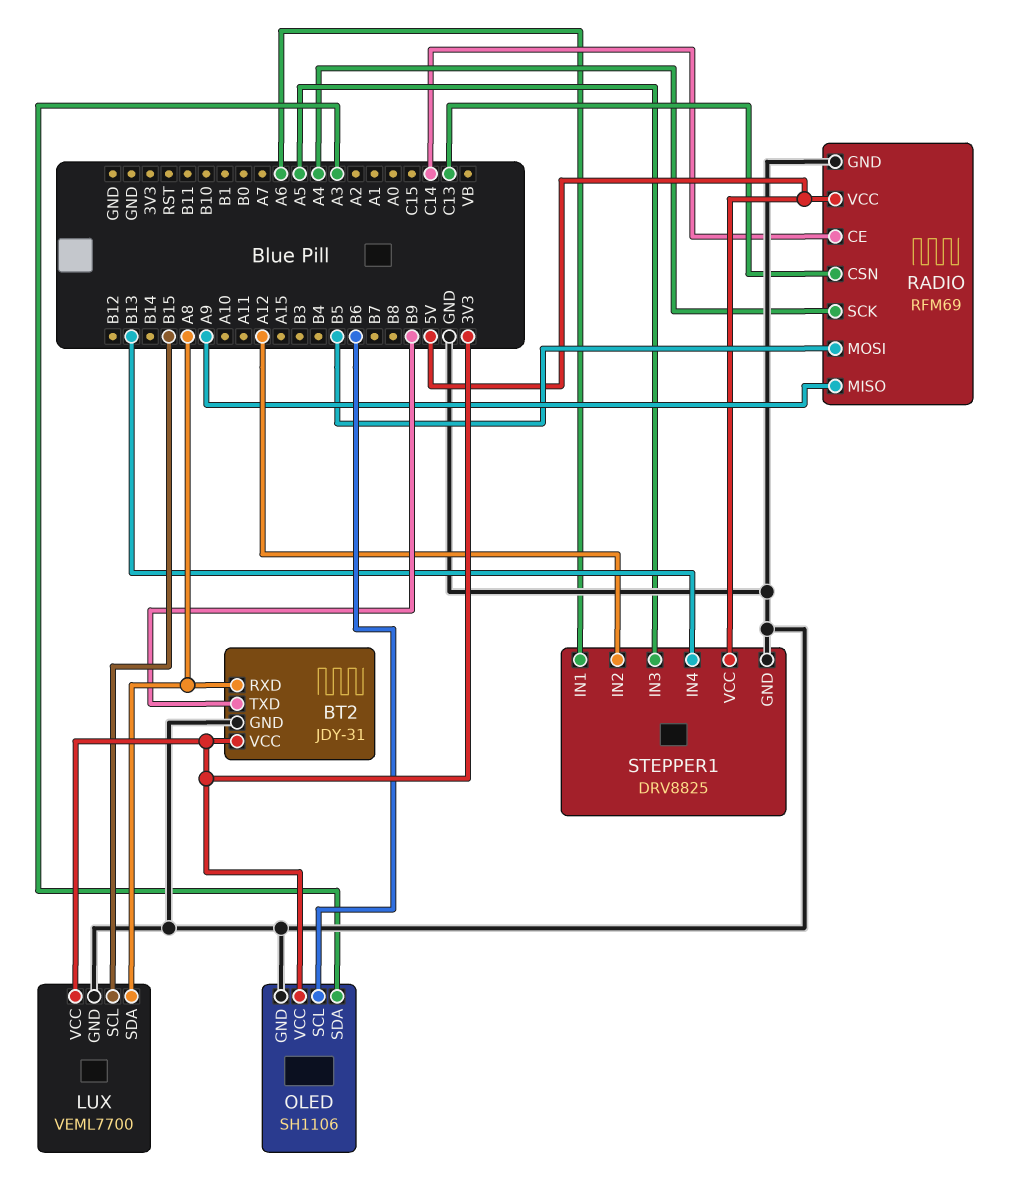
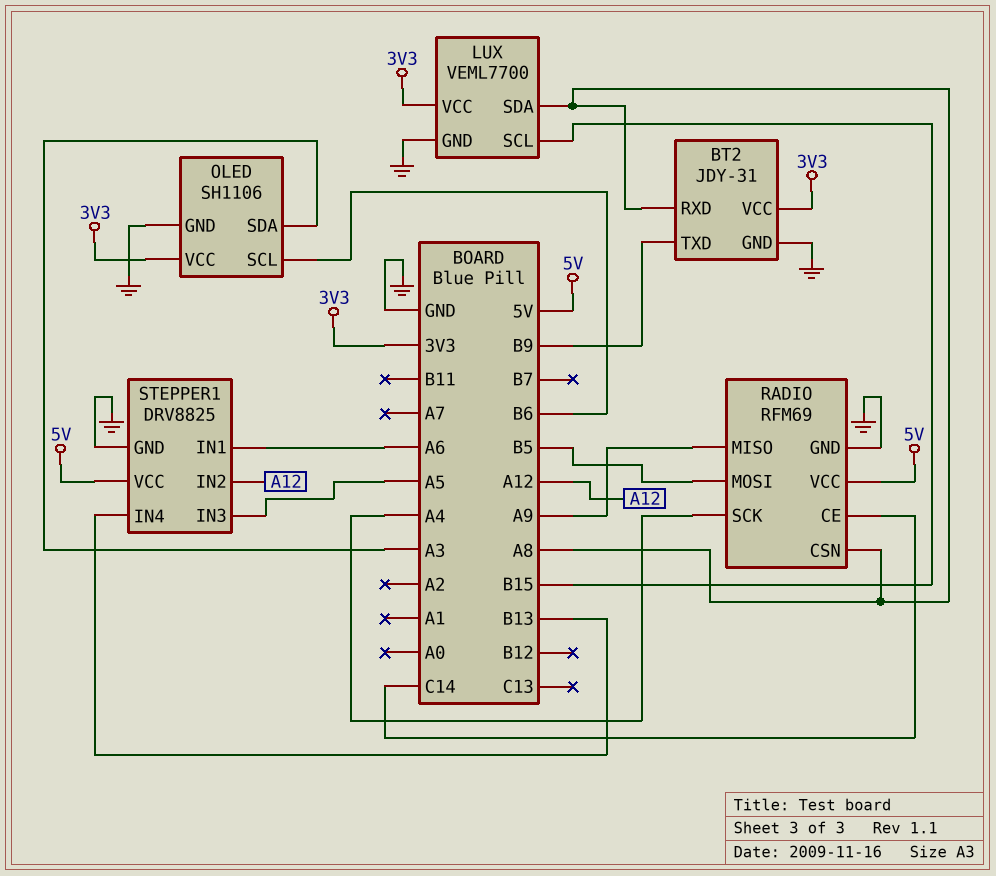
RADIO pin CSN: C13 -> A8

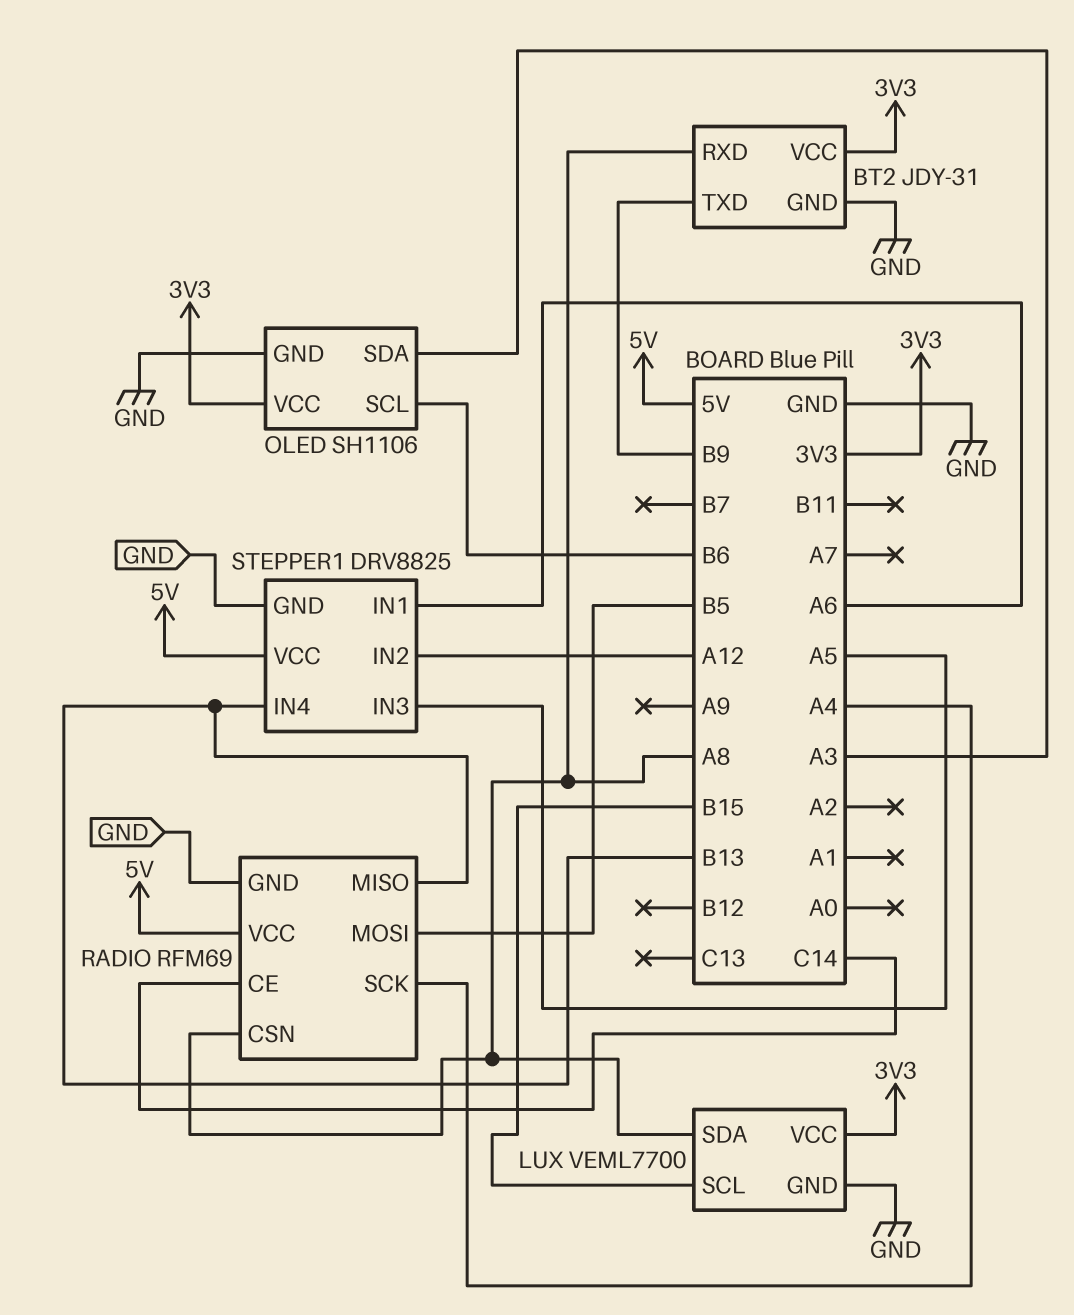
RADIO pin MISO: A9 -> B13

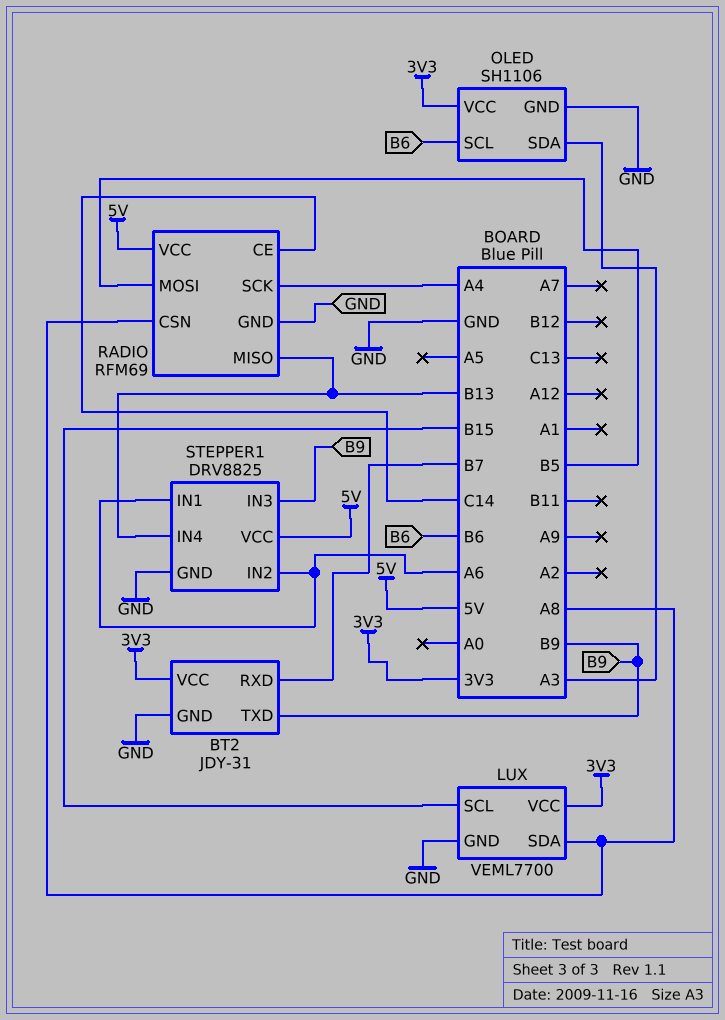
BT2 pin RXD: A8 -> B7
STEPPER1 pin IN2: A12 -> A6
STEPPER1 pin IN3: A5 -> B9

